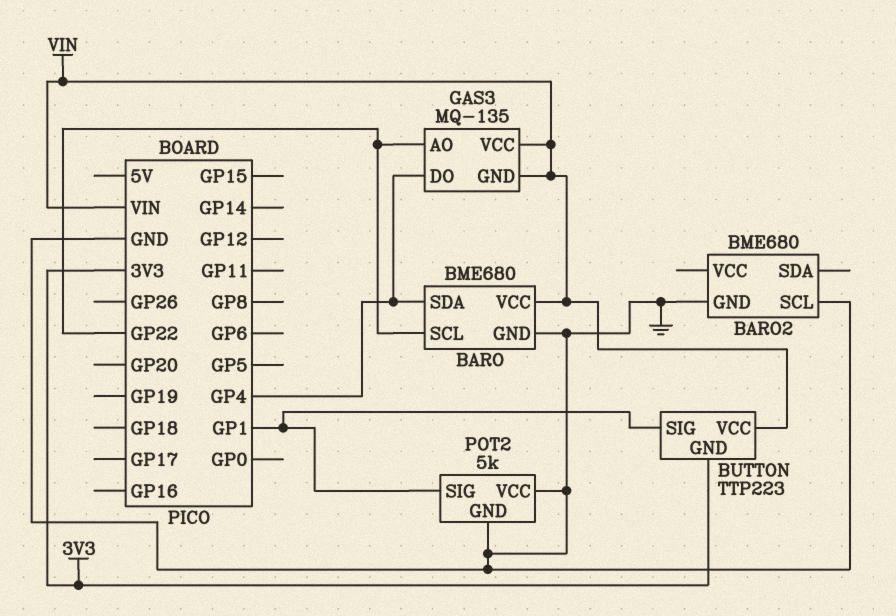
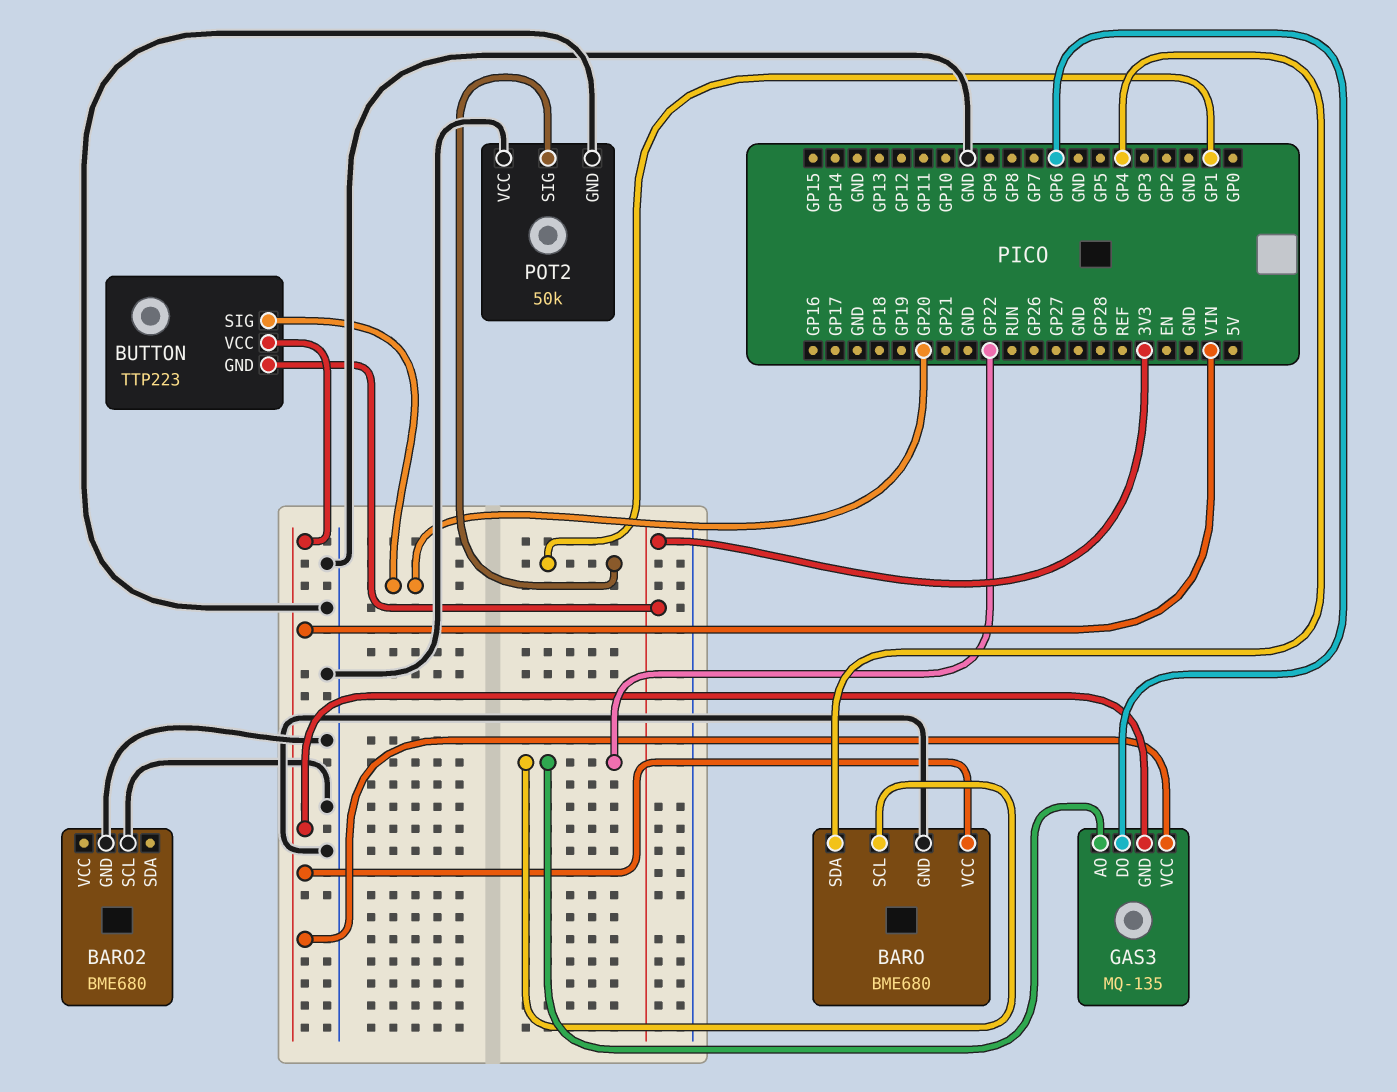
BUTTON pin SIG: GP1 -> GP20
GAS3 pin DO: GP4 -> GP6
POT2: 5k -> 50k

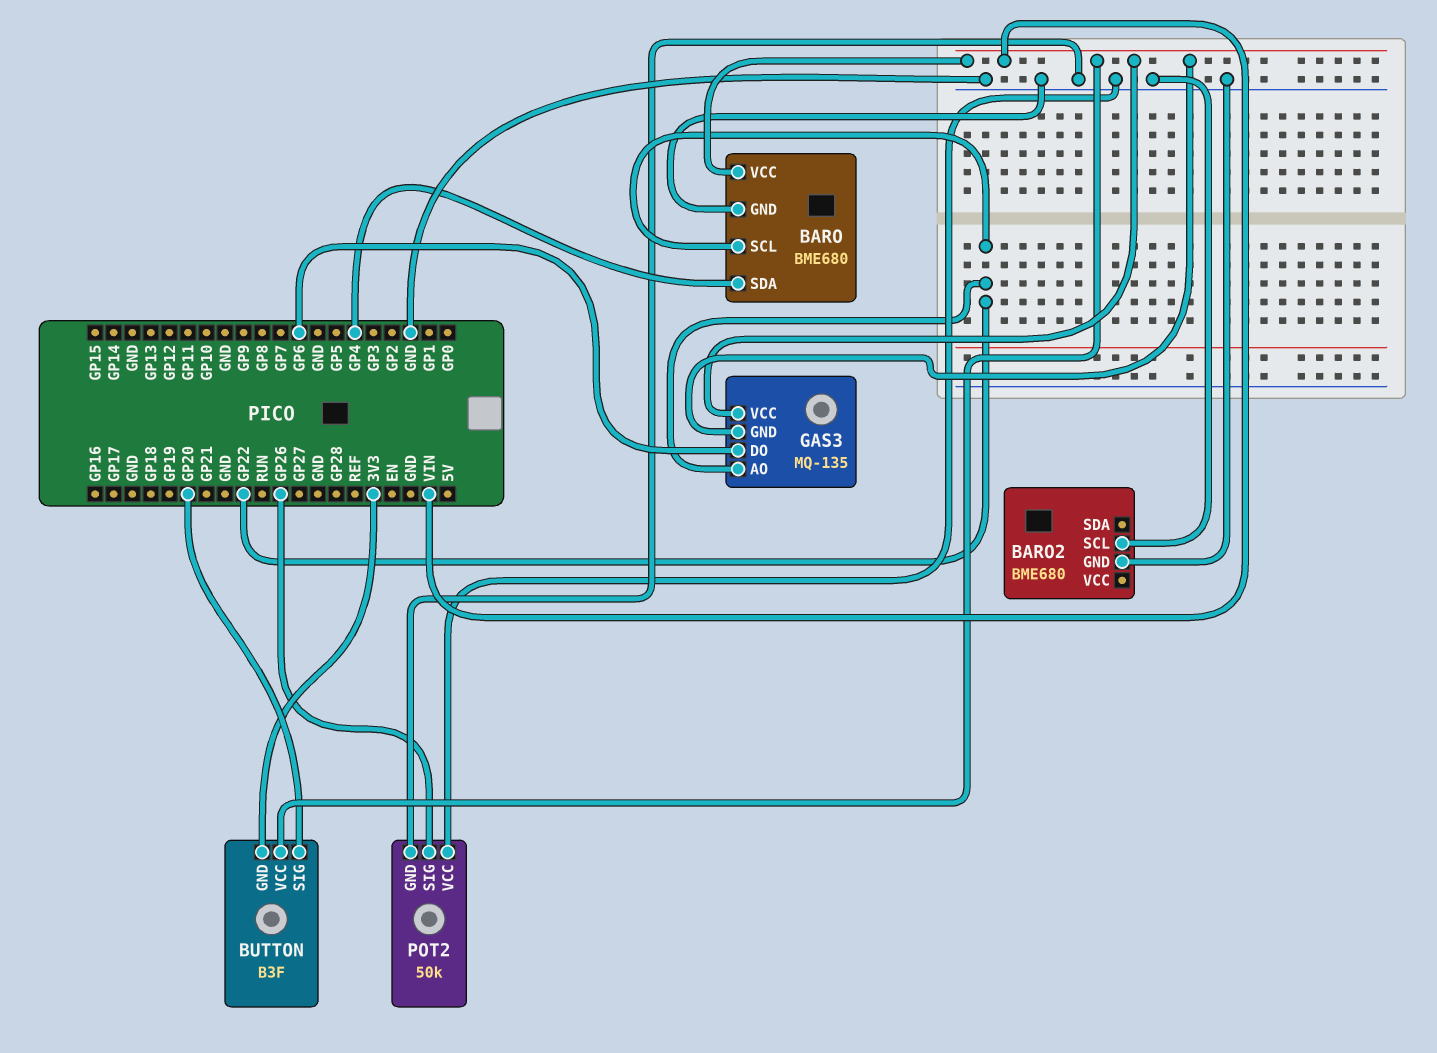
BUTTON: TTP223 -> B3F
POT2 pin SIG: GP1 -> GP26

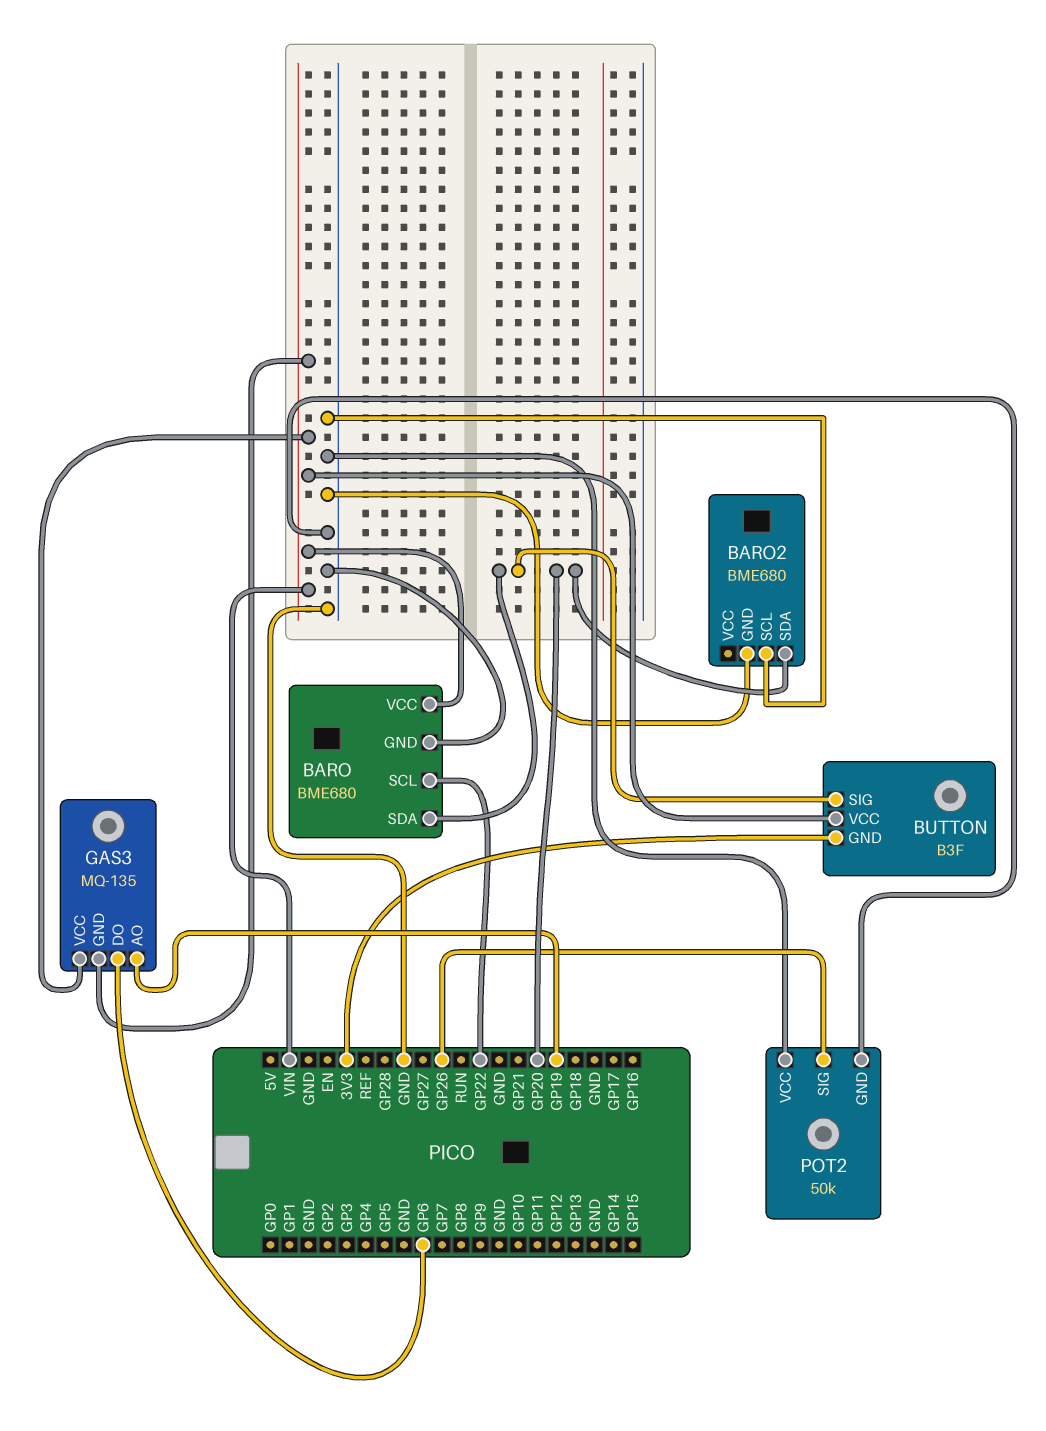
BARO pin SDA: GP4 -> GP20
BARO2 pin SDA: none -> GP20
GAS3 pin AO: GP22 -> GP19

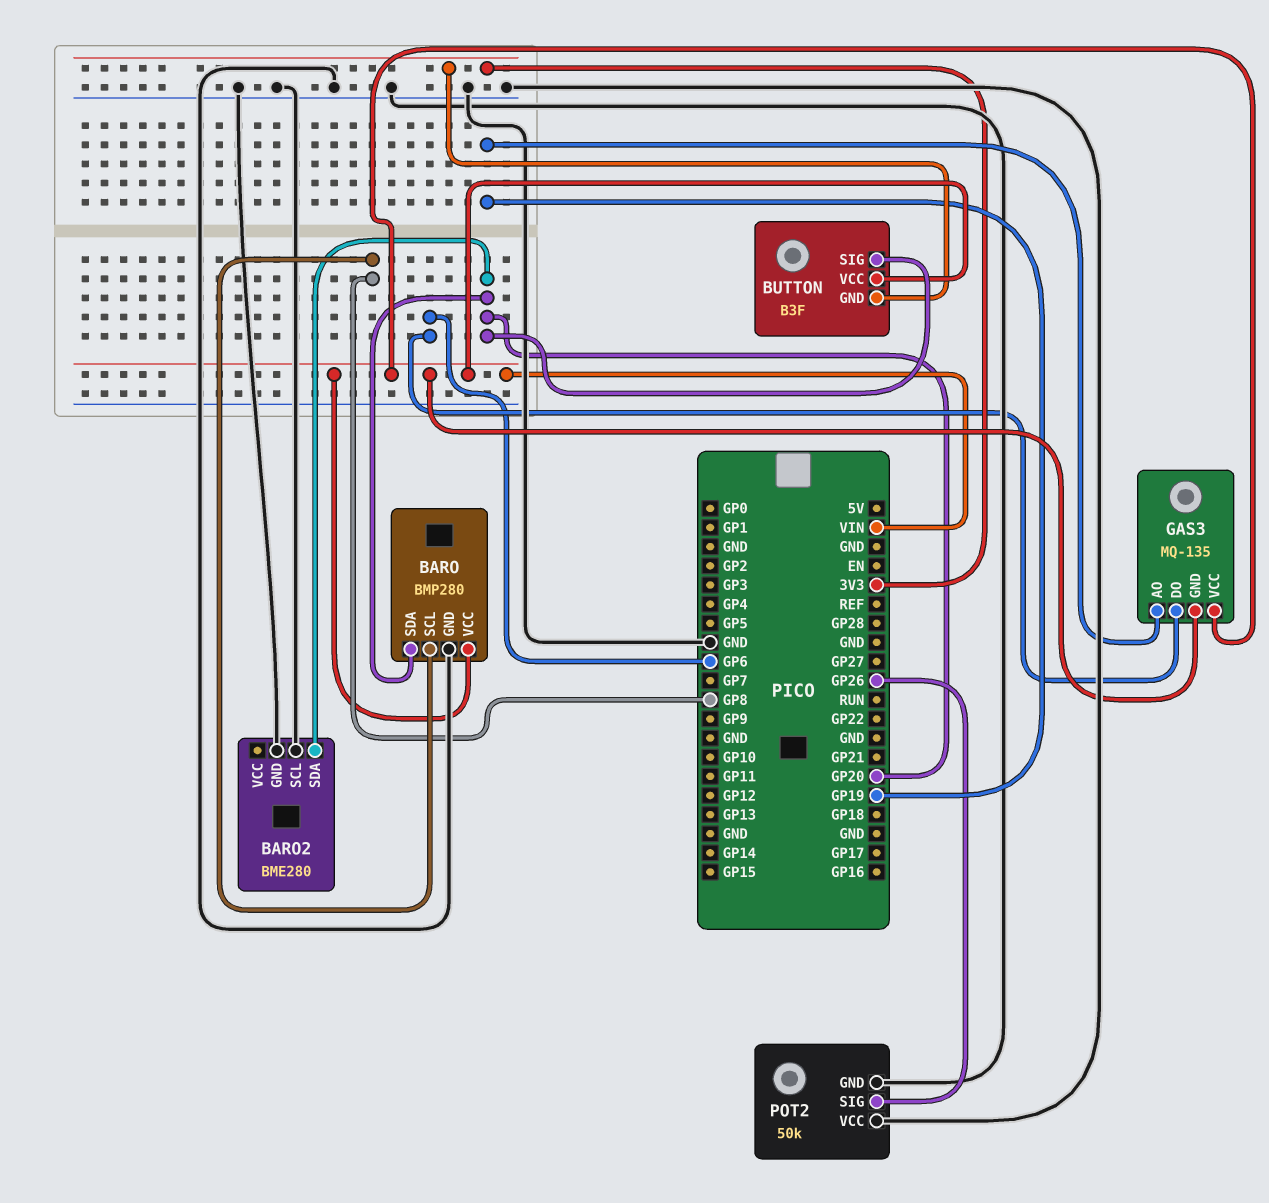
BARO: BME680 -> BMP280
BARO pin SCL: GP22 -> GP8
BARO2: BME680 -> BME280

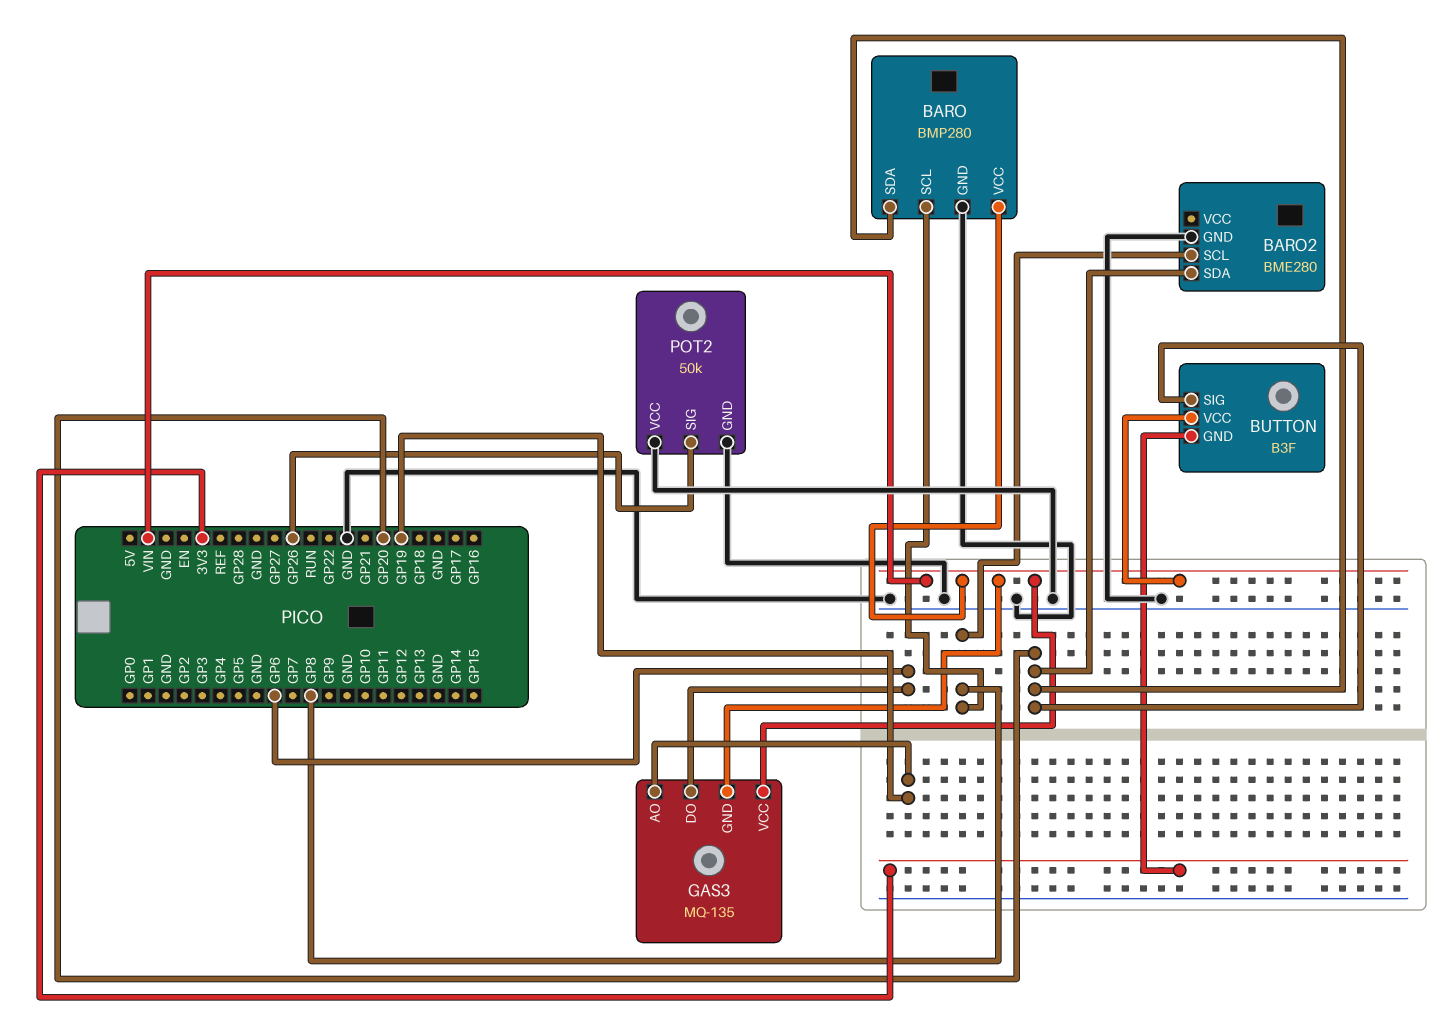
BARO2 pin SCL: GND -> GP8

